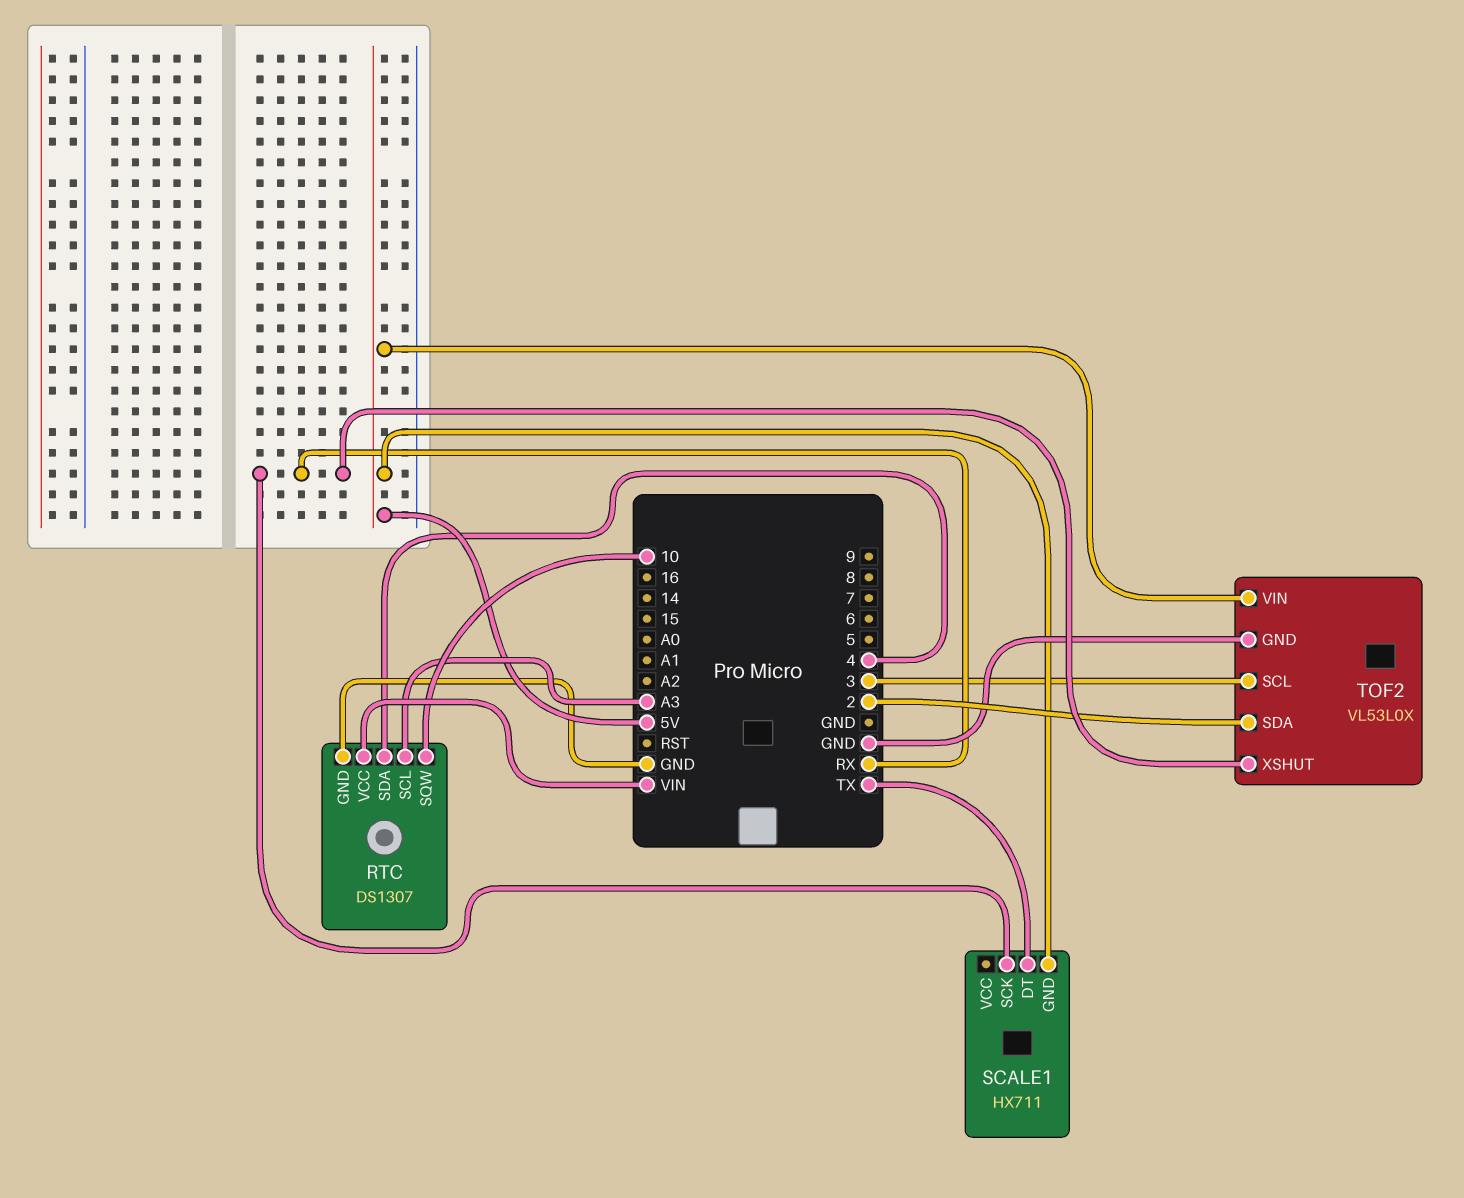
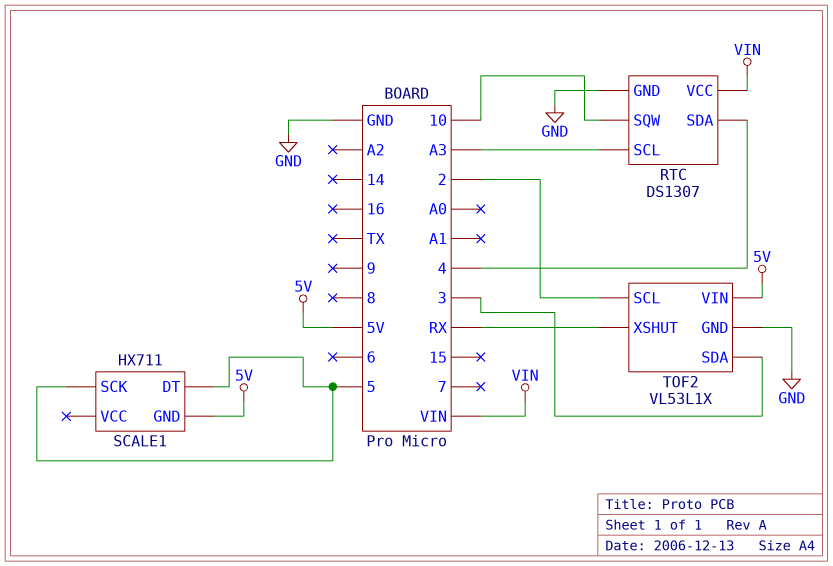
SCALE1 pin DT: TX -> 5
SCALE1 pin SCK: RX -> 5
TOF2: VL53L0X -> VL53L1X
TOF2 pin SCL: 3 -> 2
TOF2 pin SDA: 2 -> 3

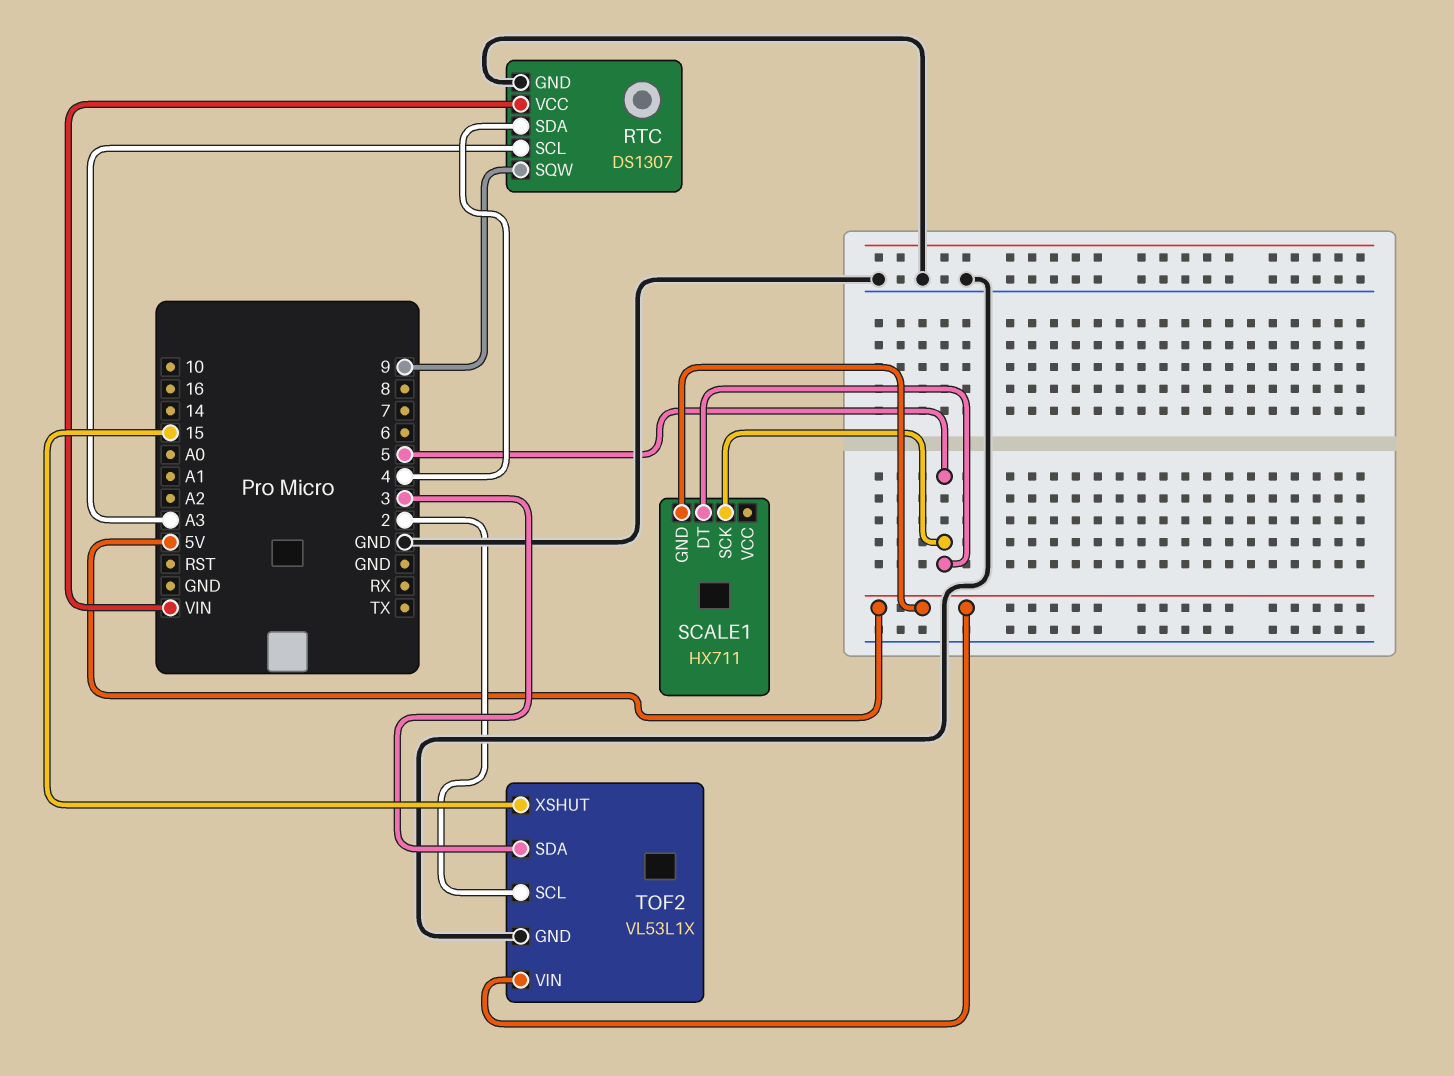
RTC pin SQW: 10 -> 9
TOF2 pin XSHUT: RX -> 15

